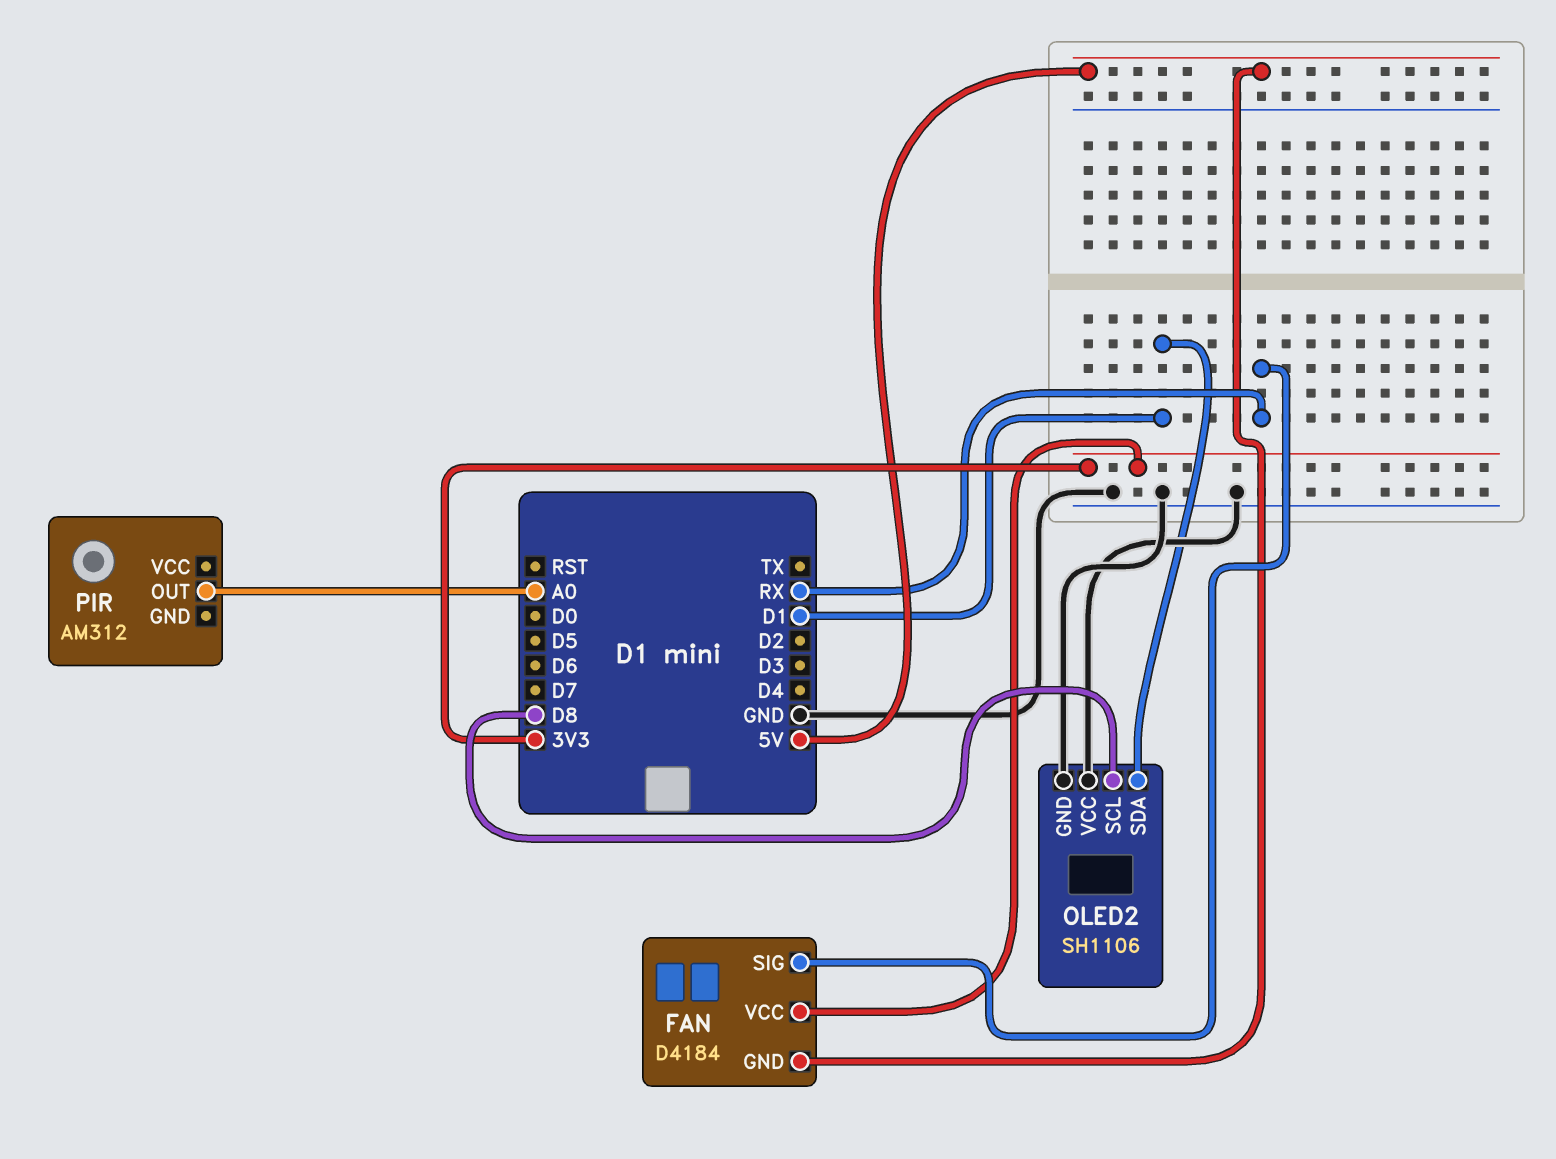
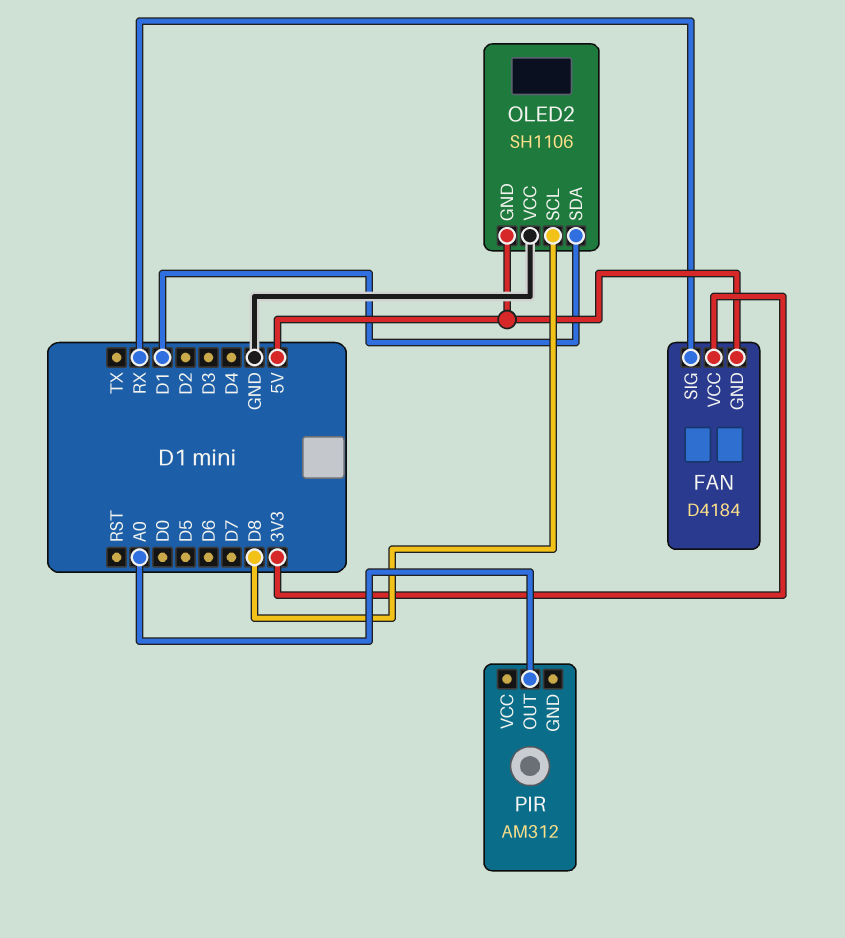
OLED2 pin GND: GND -> 5V

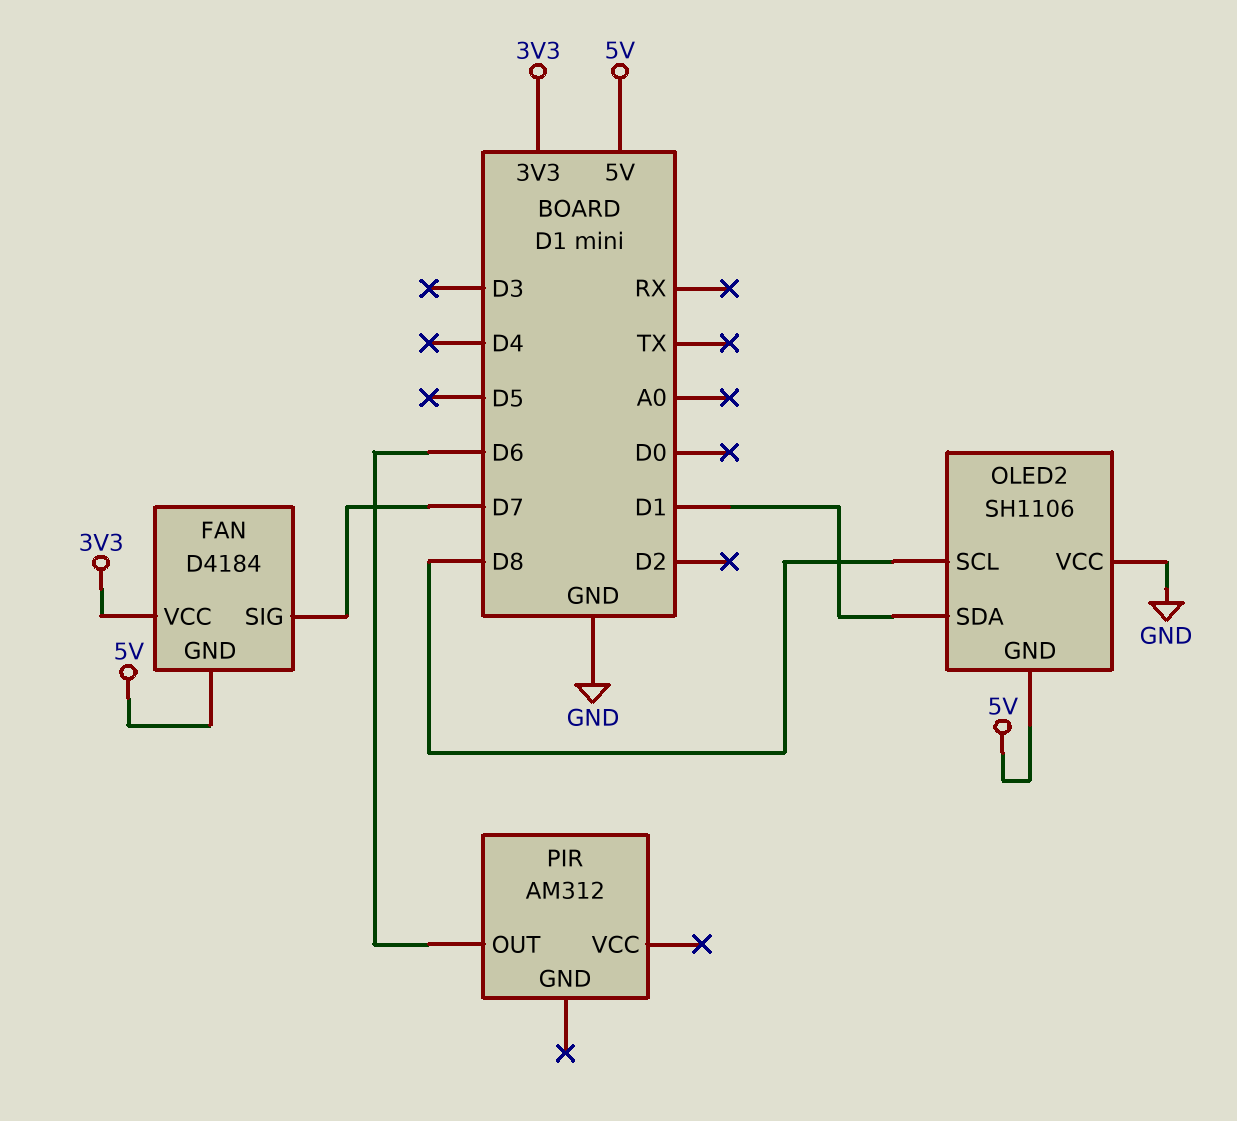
FAN pin SIG: RX -> D7
PIR pin OUT: A0 -> D6

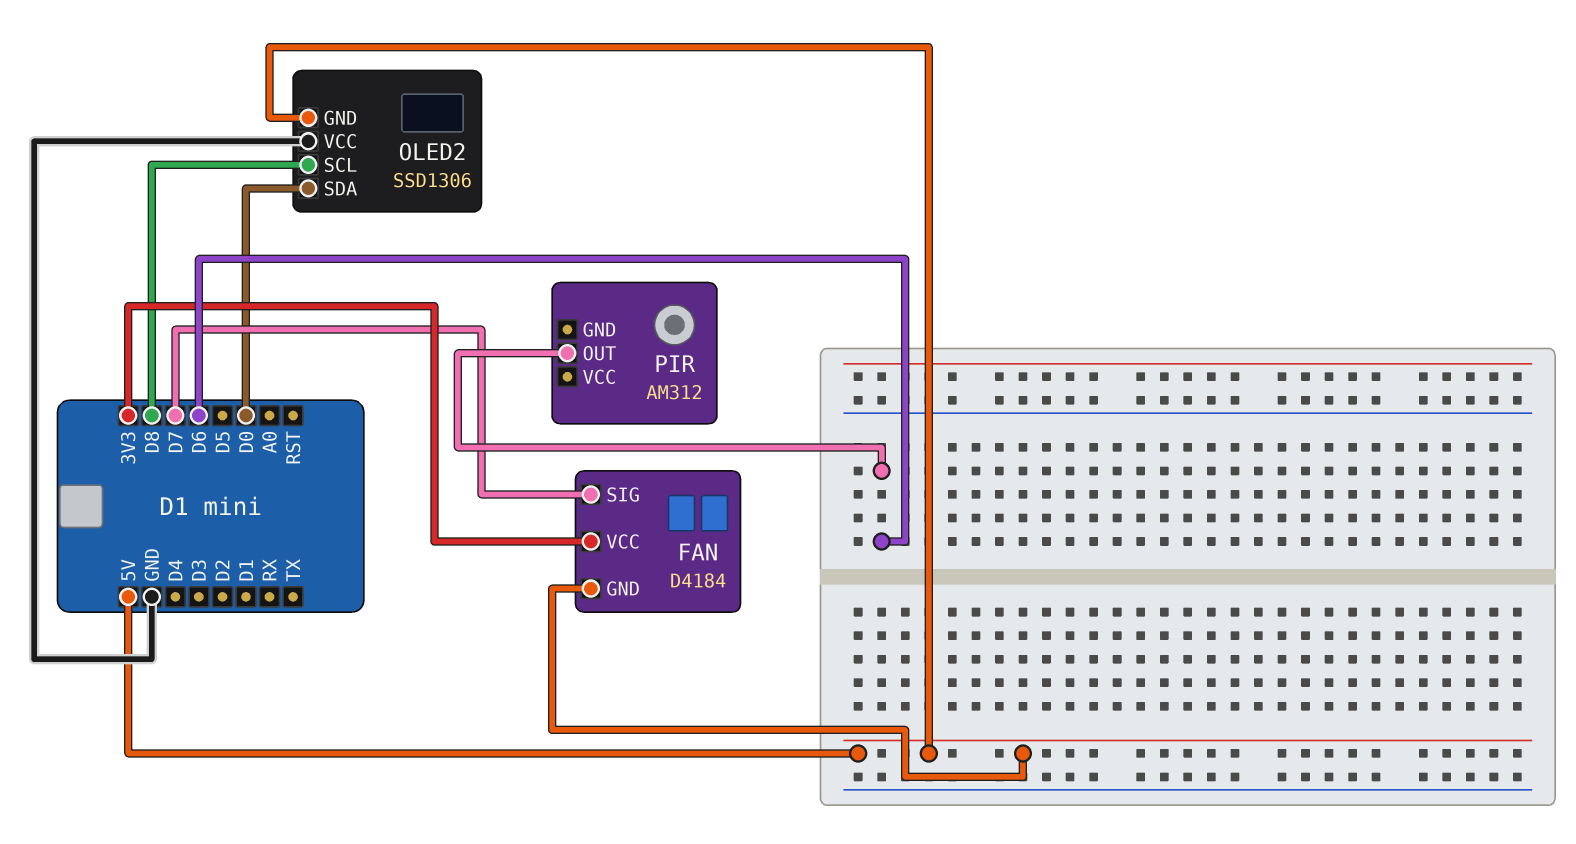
OLED2: SH1106 -> SSD1306
OLED2 pin SDA: D1 -> D0

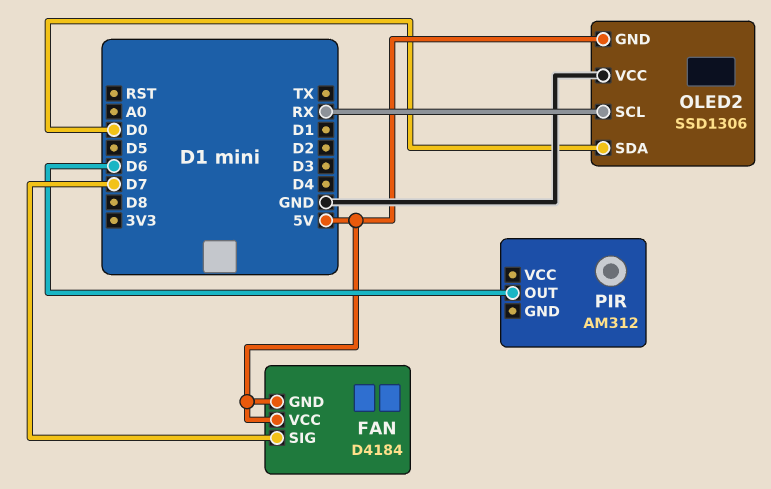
FAN pin VCC: 3V3 -> 5V
OLED2 pin SCL: D8 -> RX

